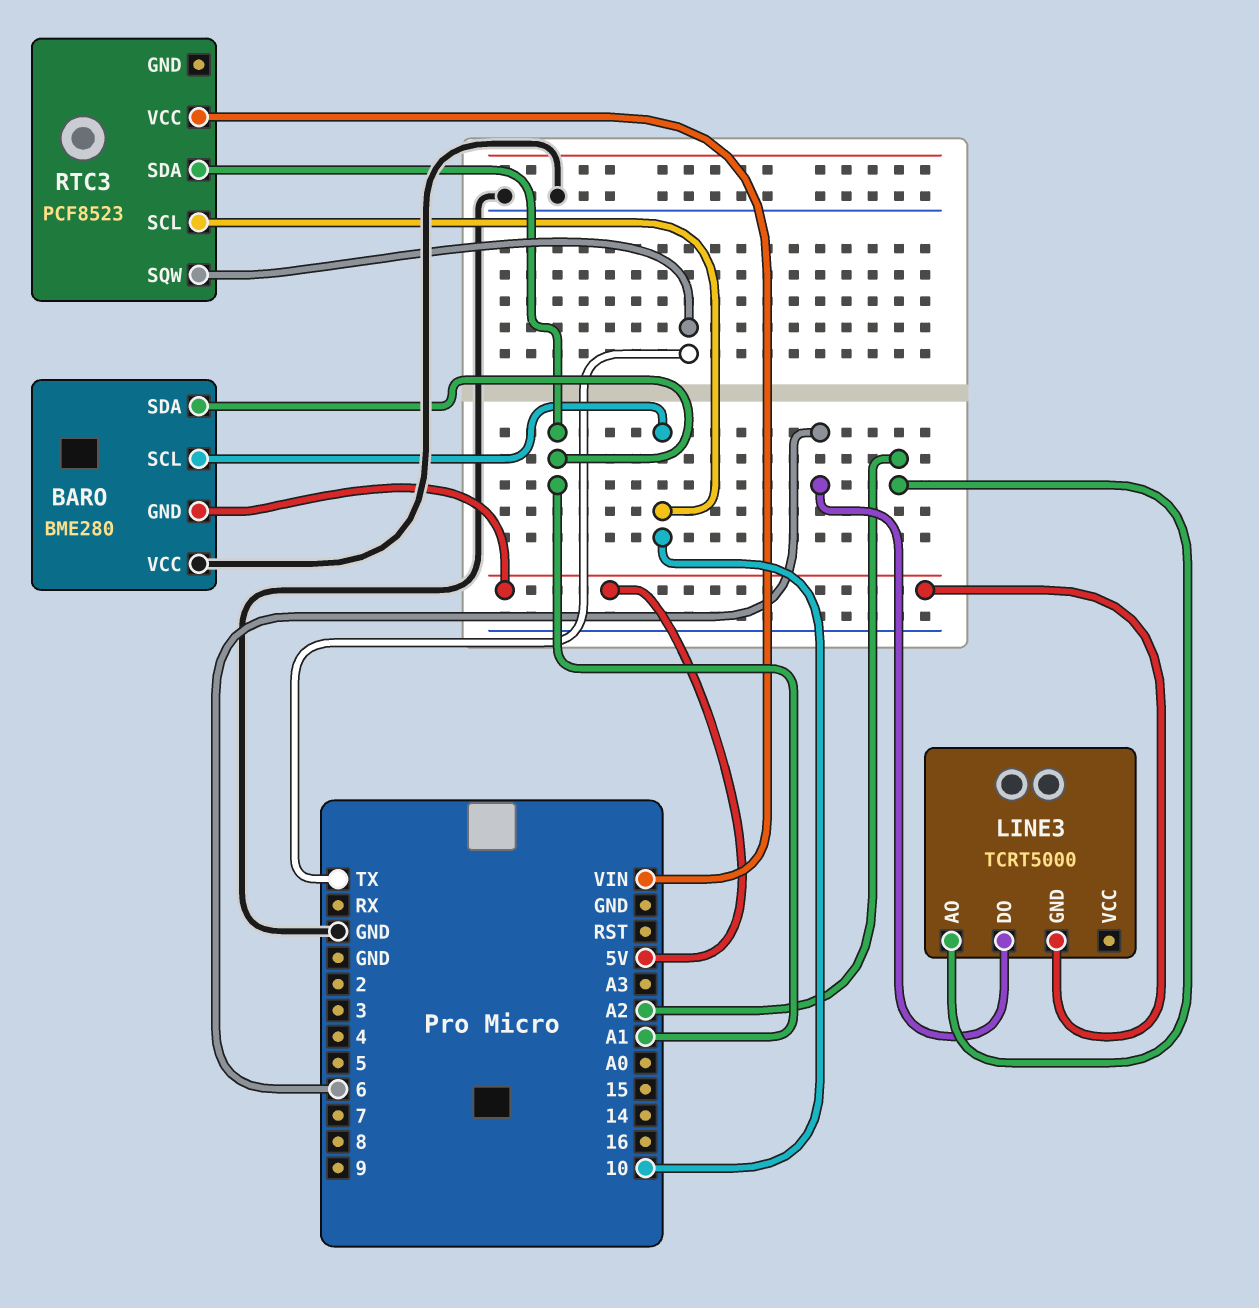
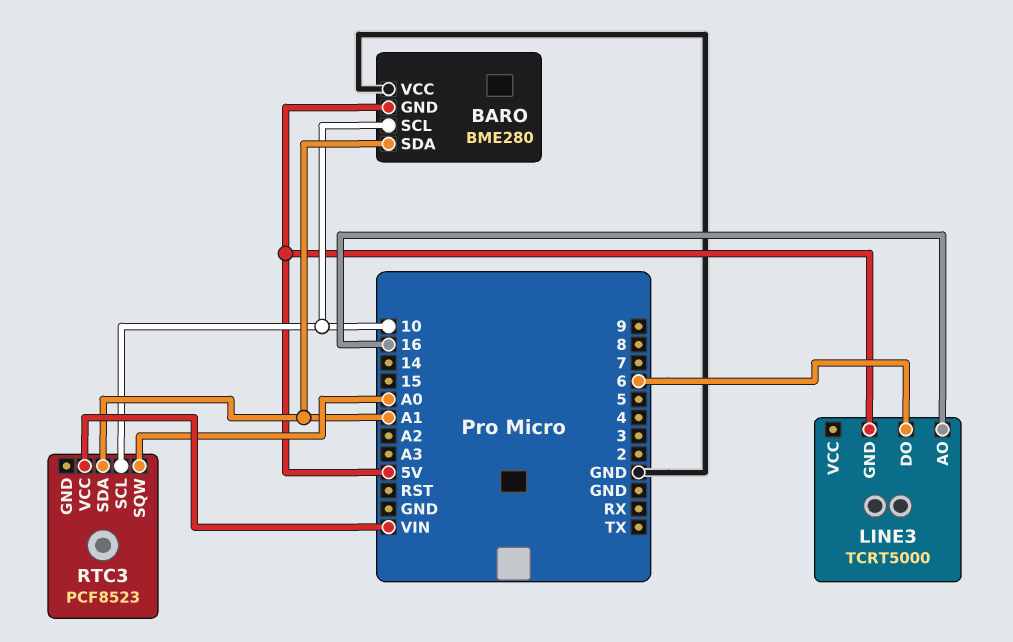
LINE3 pin AO: A2 -> 16
RTC3 pin SQW: TX -> A0

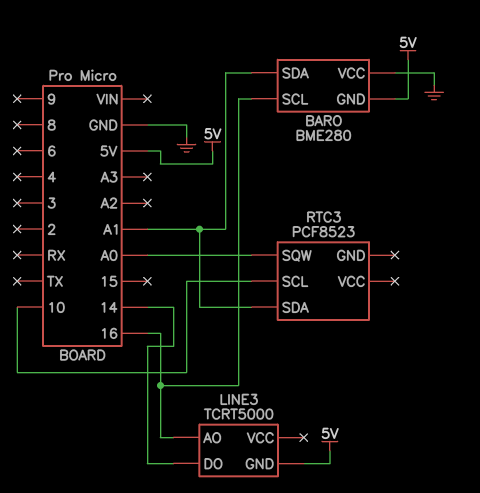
BARO pin SCL: 10 -> 16
LINE3 pin DO: 6 -> 14
RTC3 pin VCC: VIN -> none

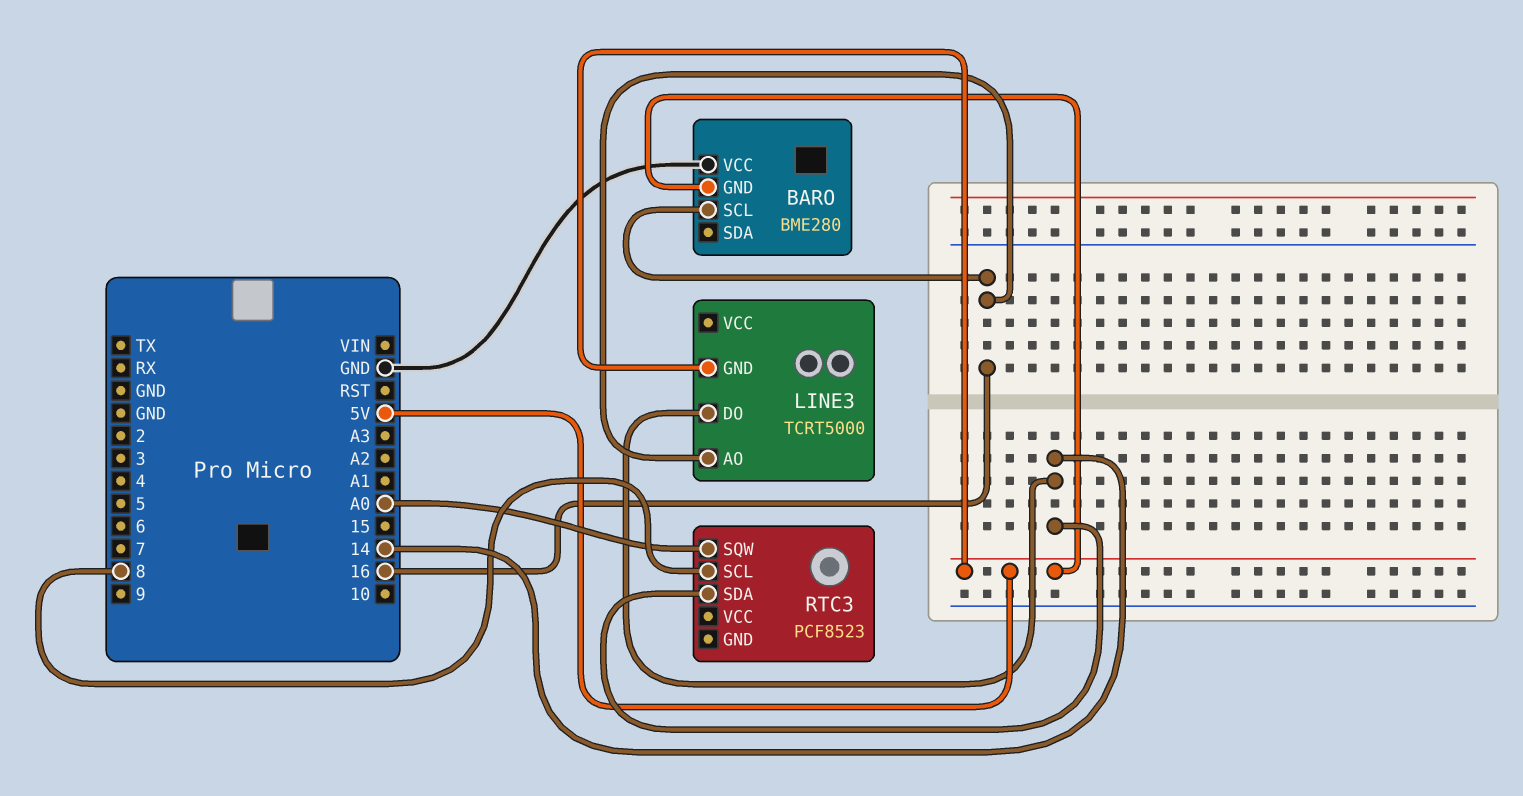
BARO pin SDA: A1 -> none
RTC3 pin SCL: 10 -> 8
RTC3 pin SDA: A1 -> 14

